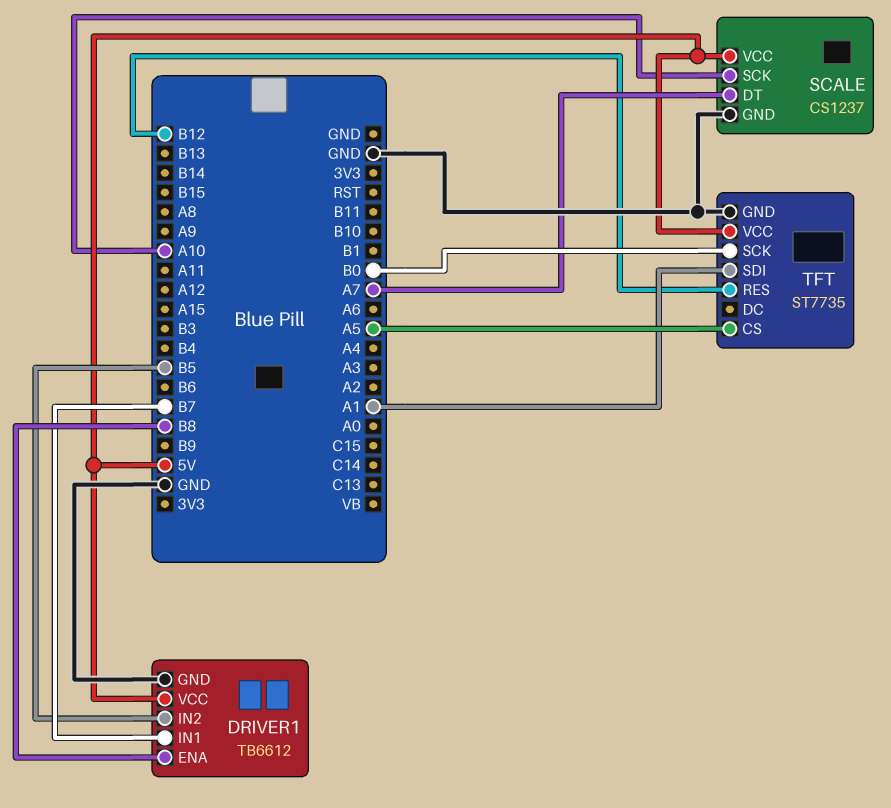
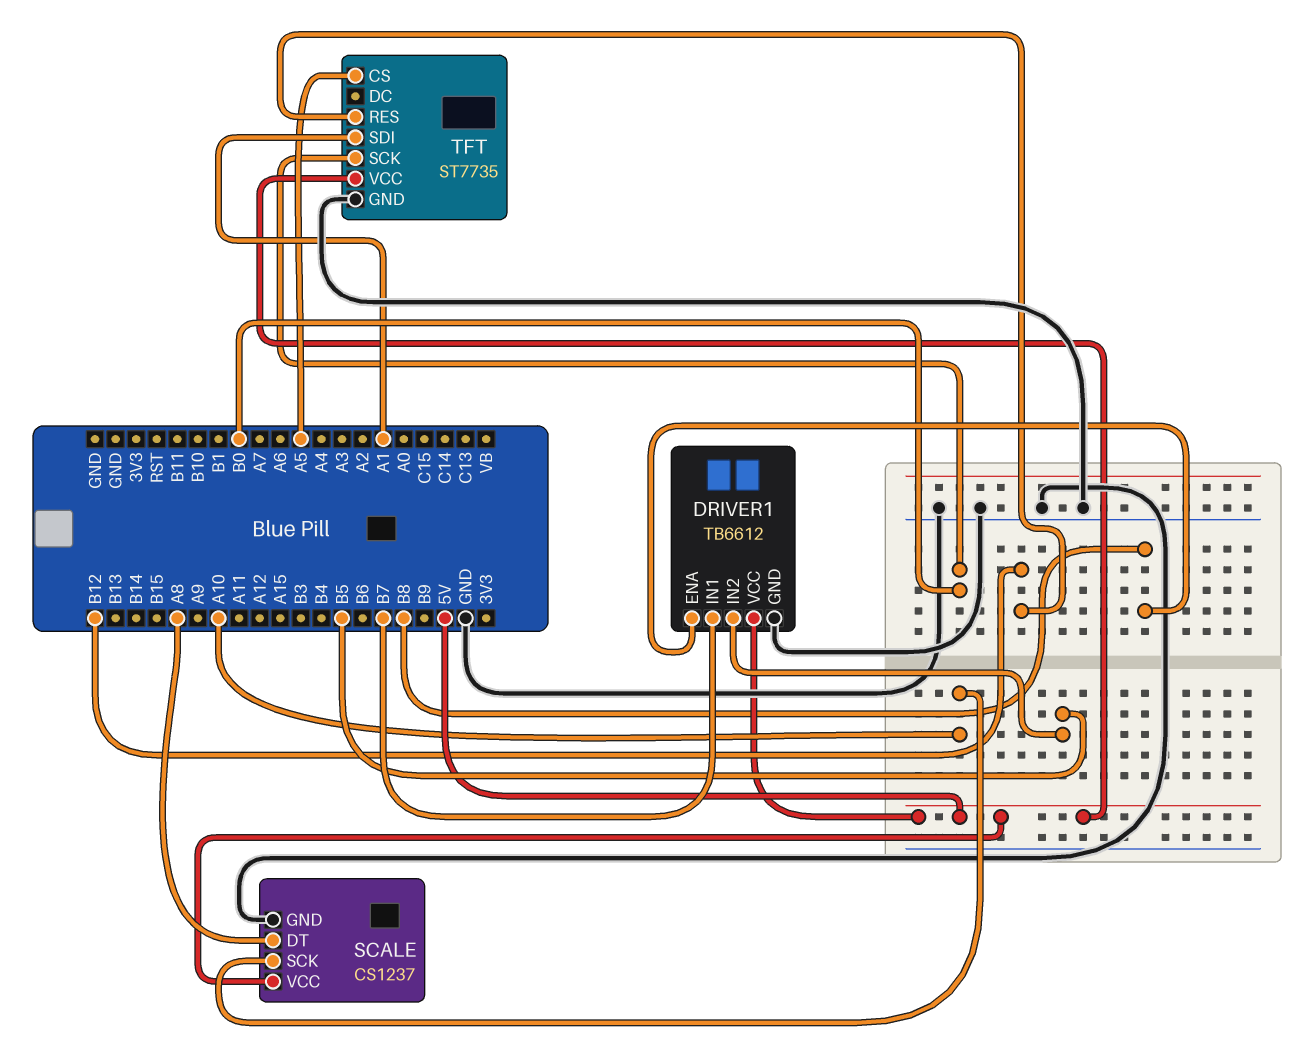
SCALE pin DT: A7 -> A8

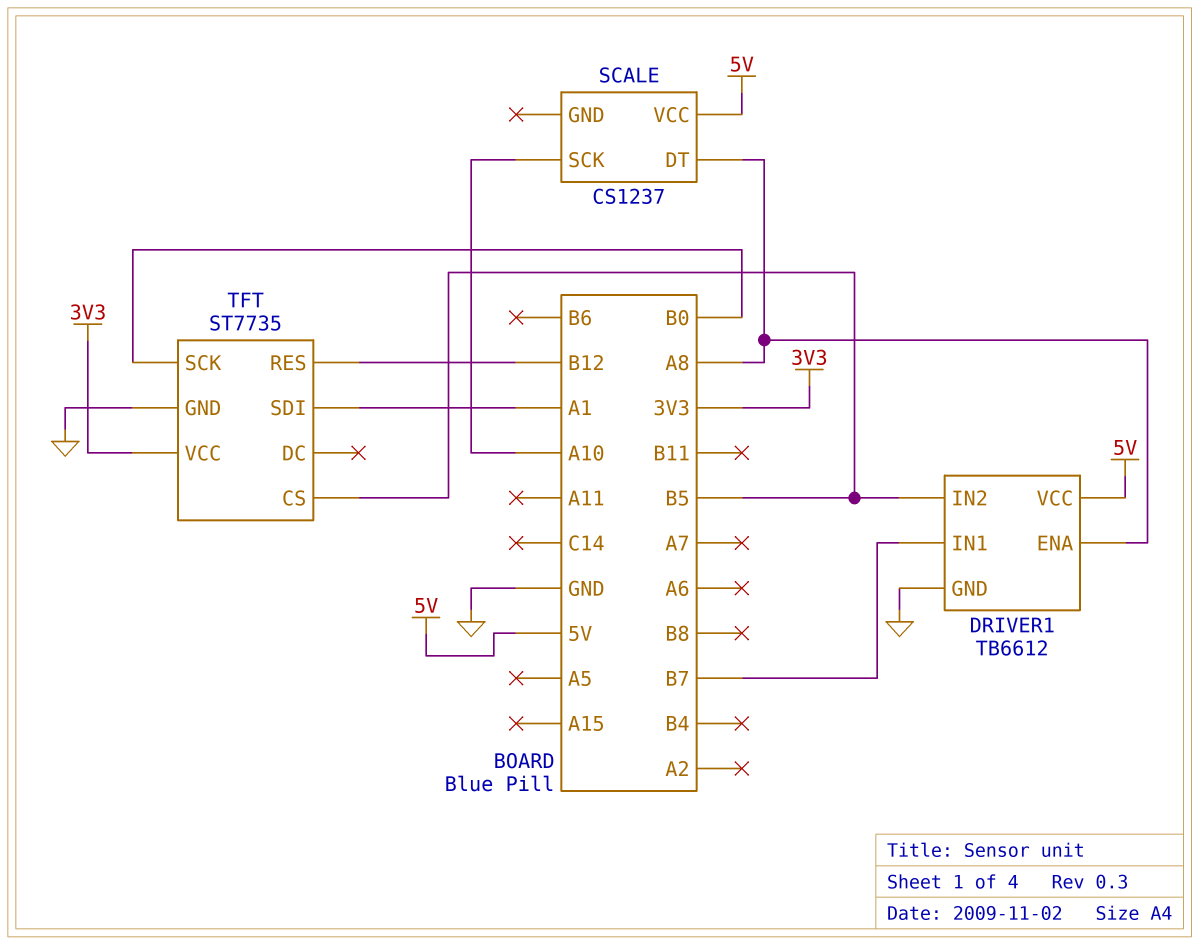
DRIVER1 pin ENA: B8 -> A8
SCALE pin GND: GND -> none
TFT pin CS: A5 -> B5
TFT pin VCC: 5V -> 3V3

